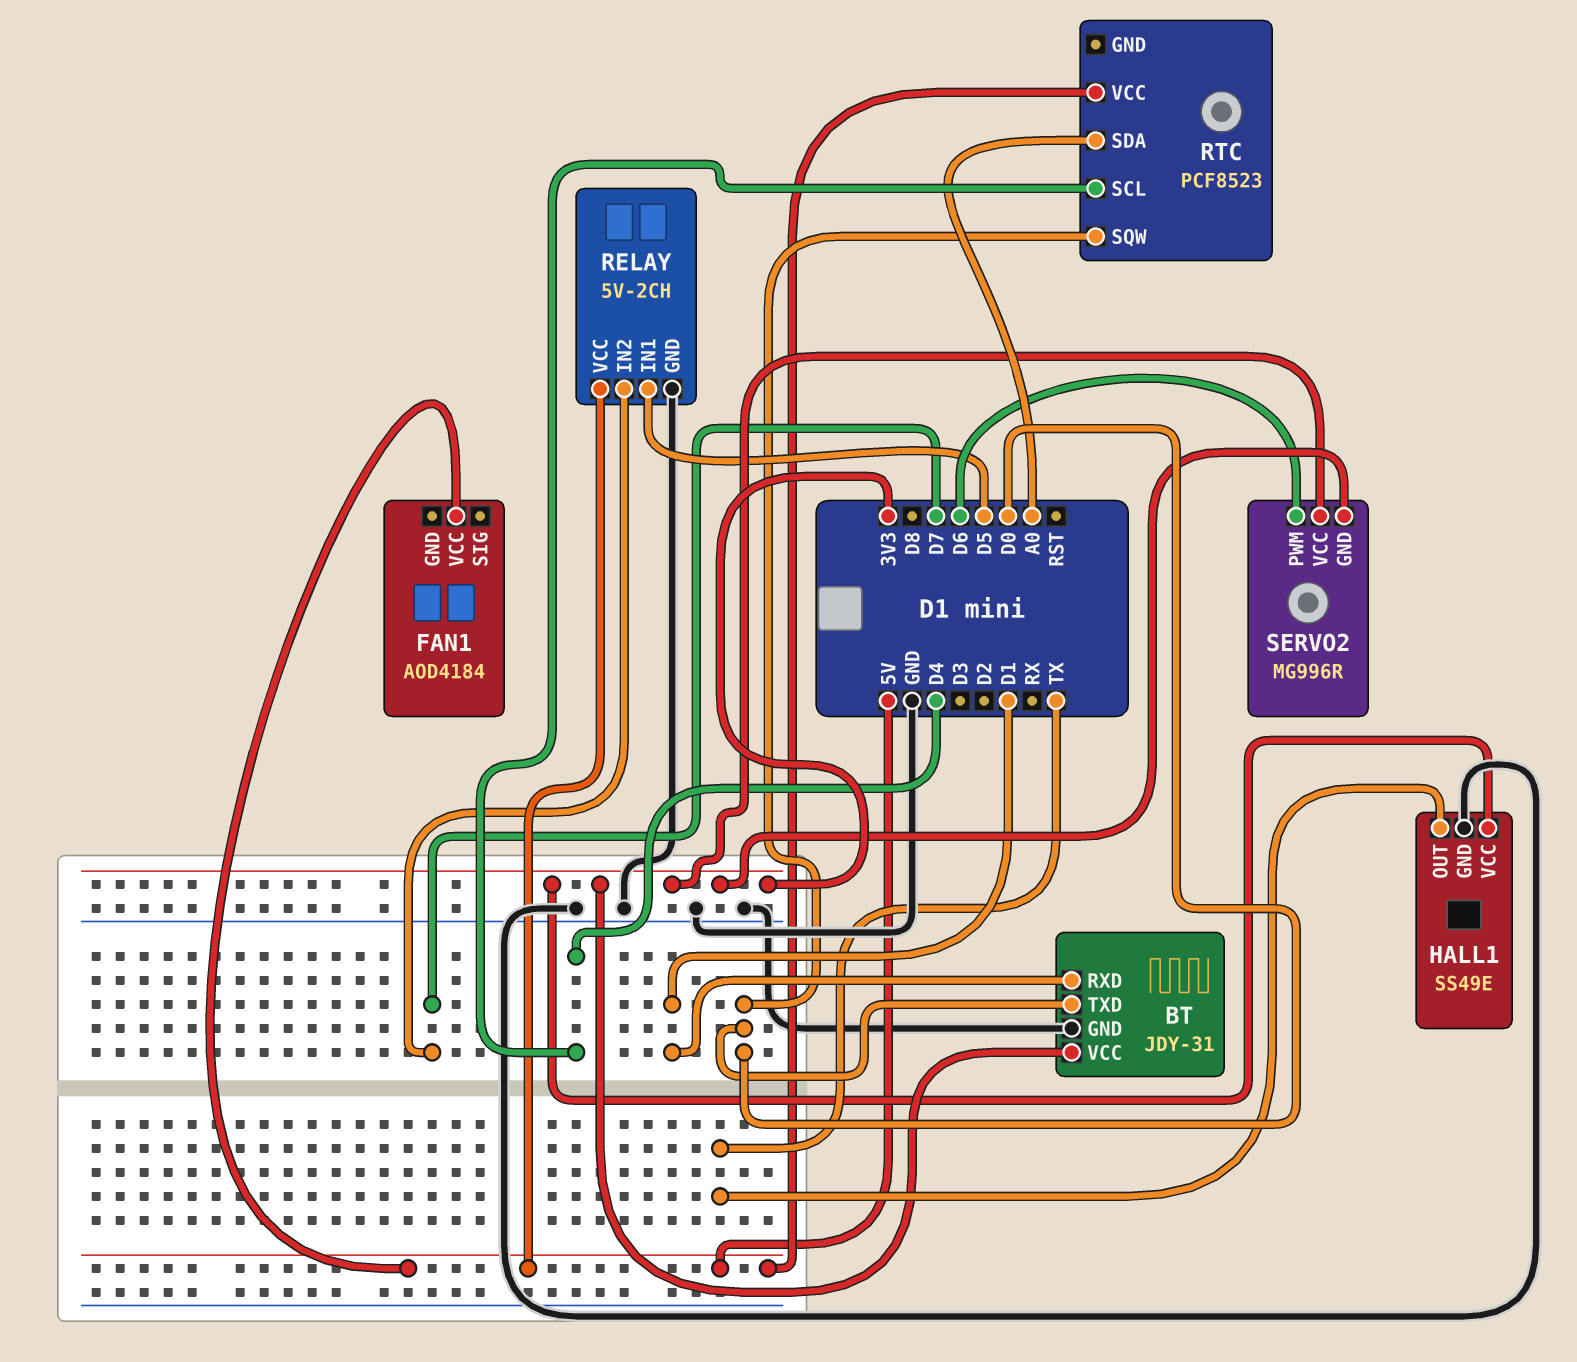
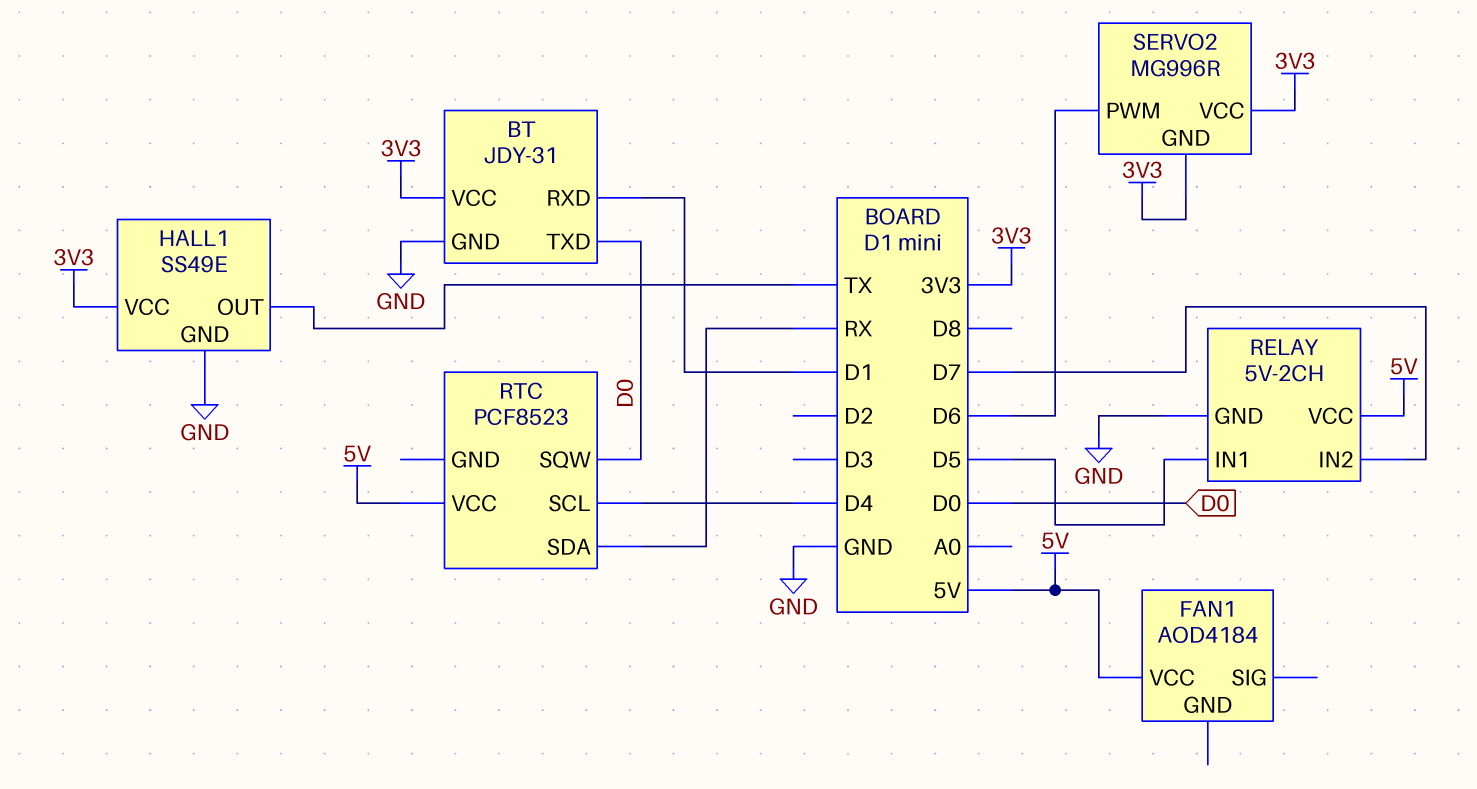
RTC pin SDA: A0 -> RX

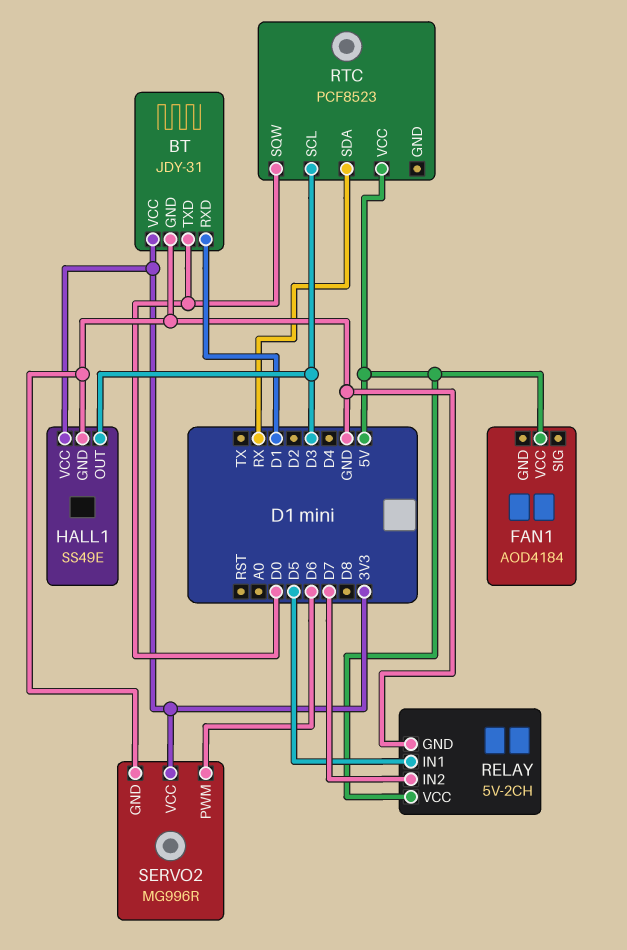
HALL1 pin OUT: TX -> D3
RTC pin SCL: D4 -> D3
SERVO2 pin GND: 3V3 -> GND

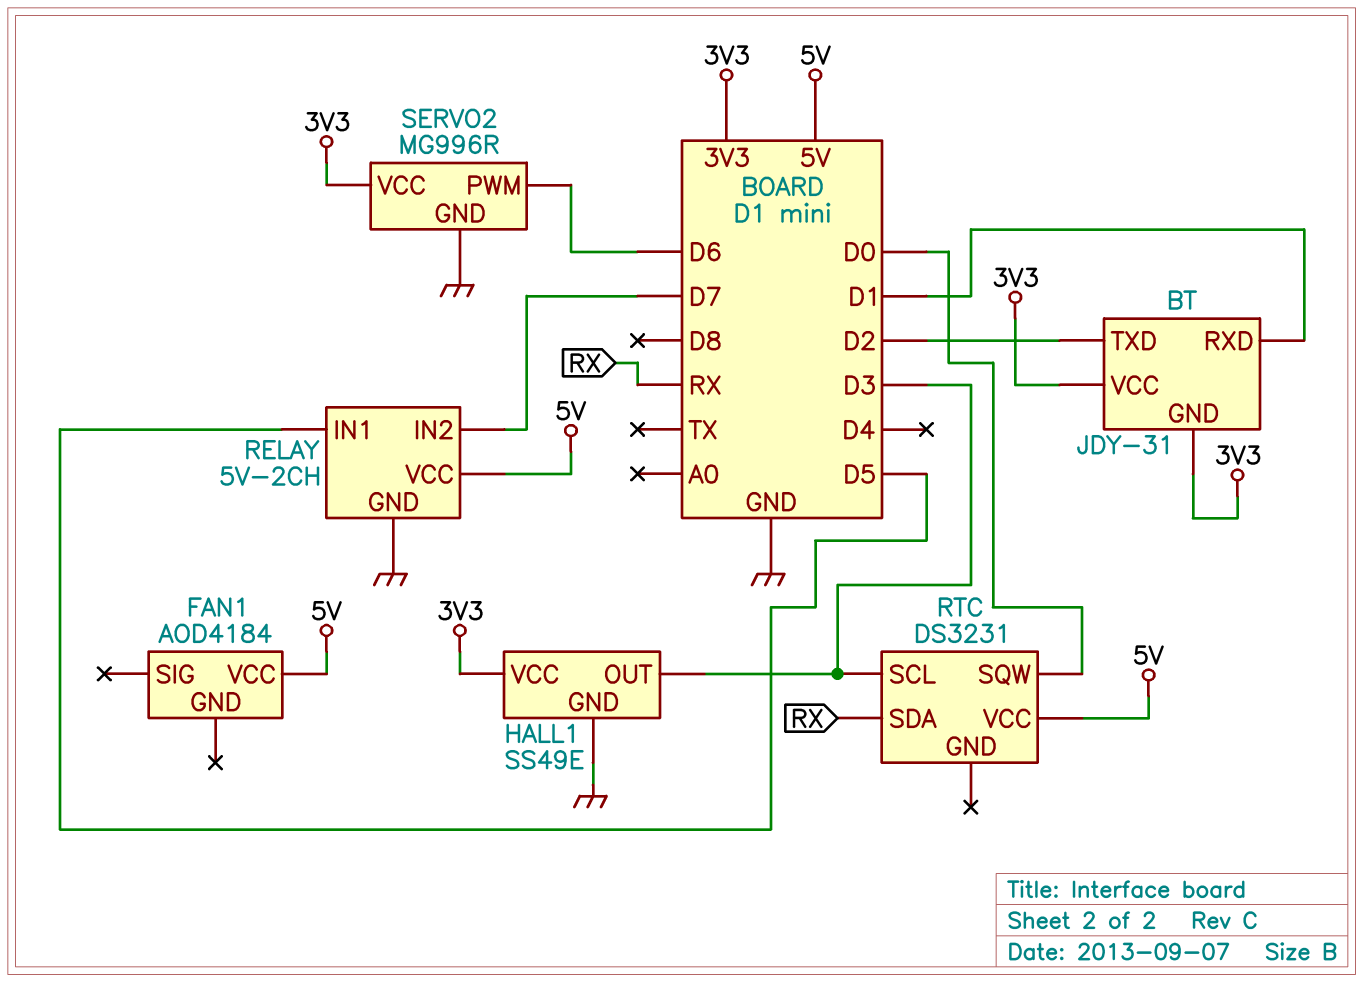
BT pin GND: GND -> 3V3
BT pin TXD: D0 -> D2
RTC: PCF8523 -> DS3231

